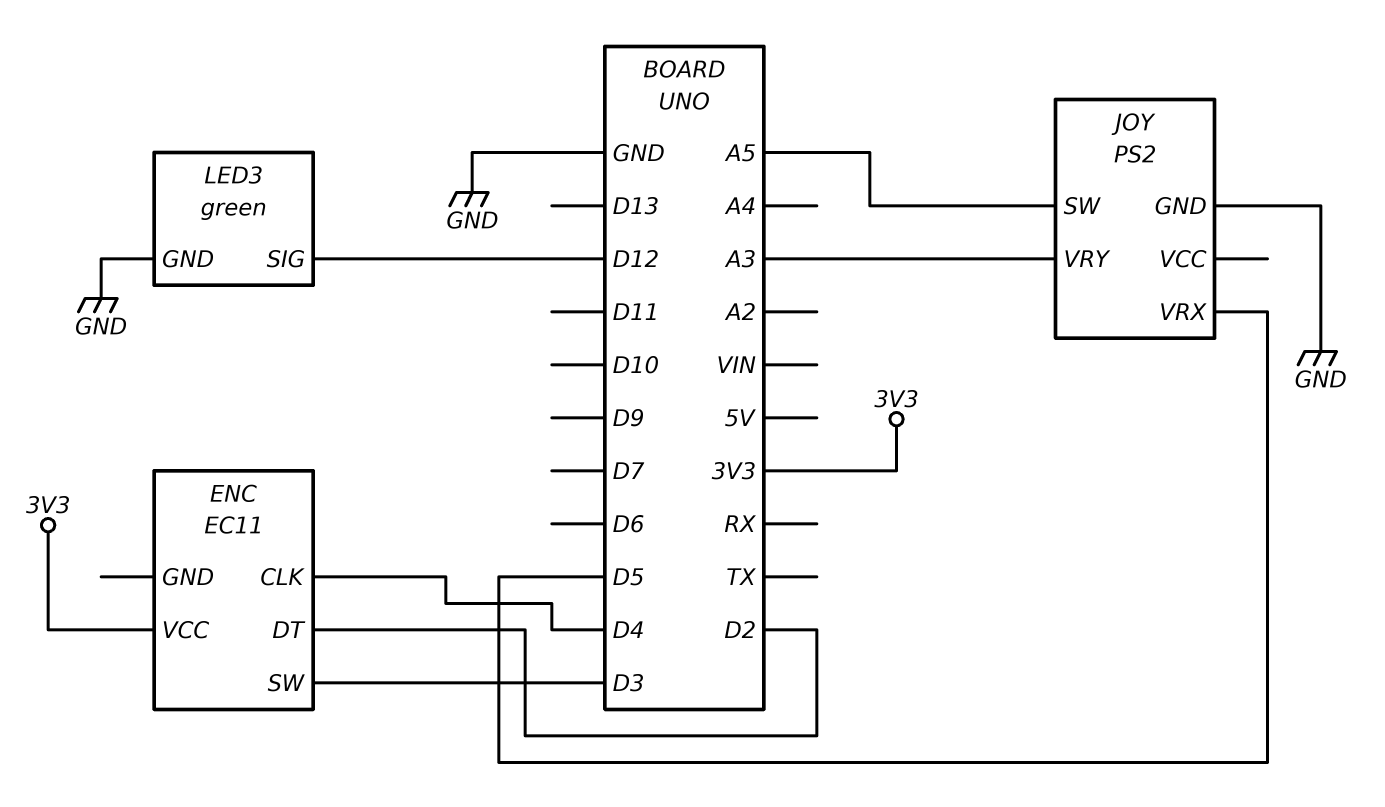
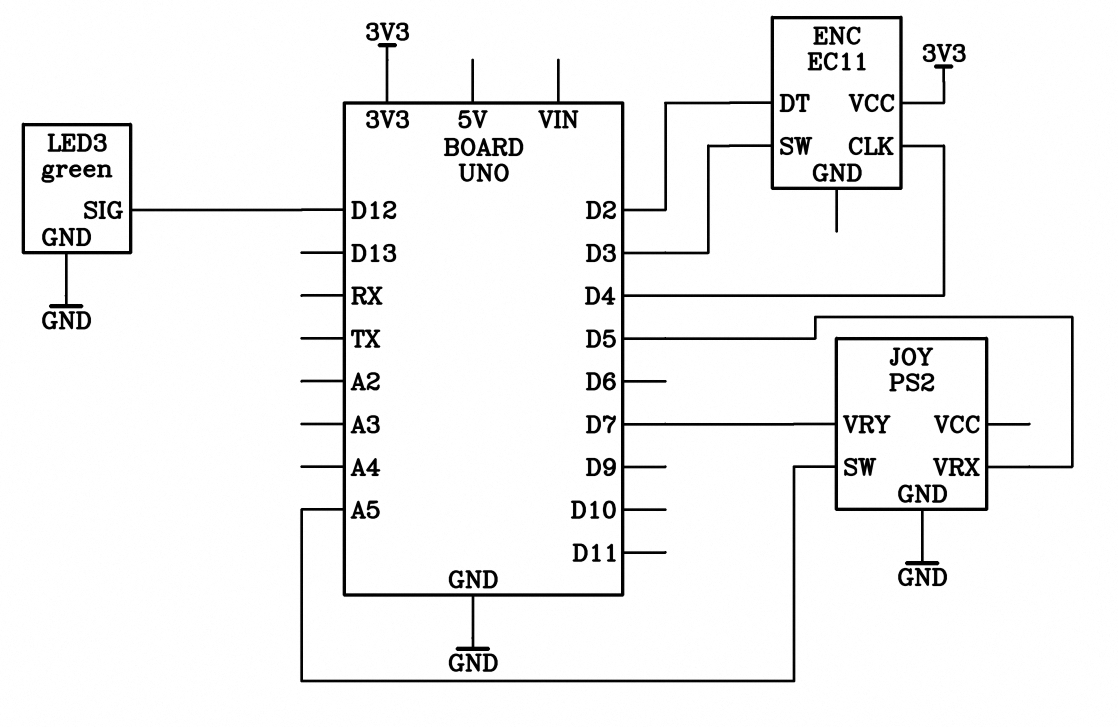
JOY pin VRY: A3 -> D7

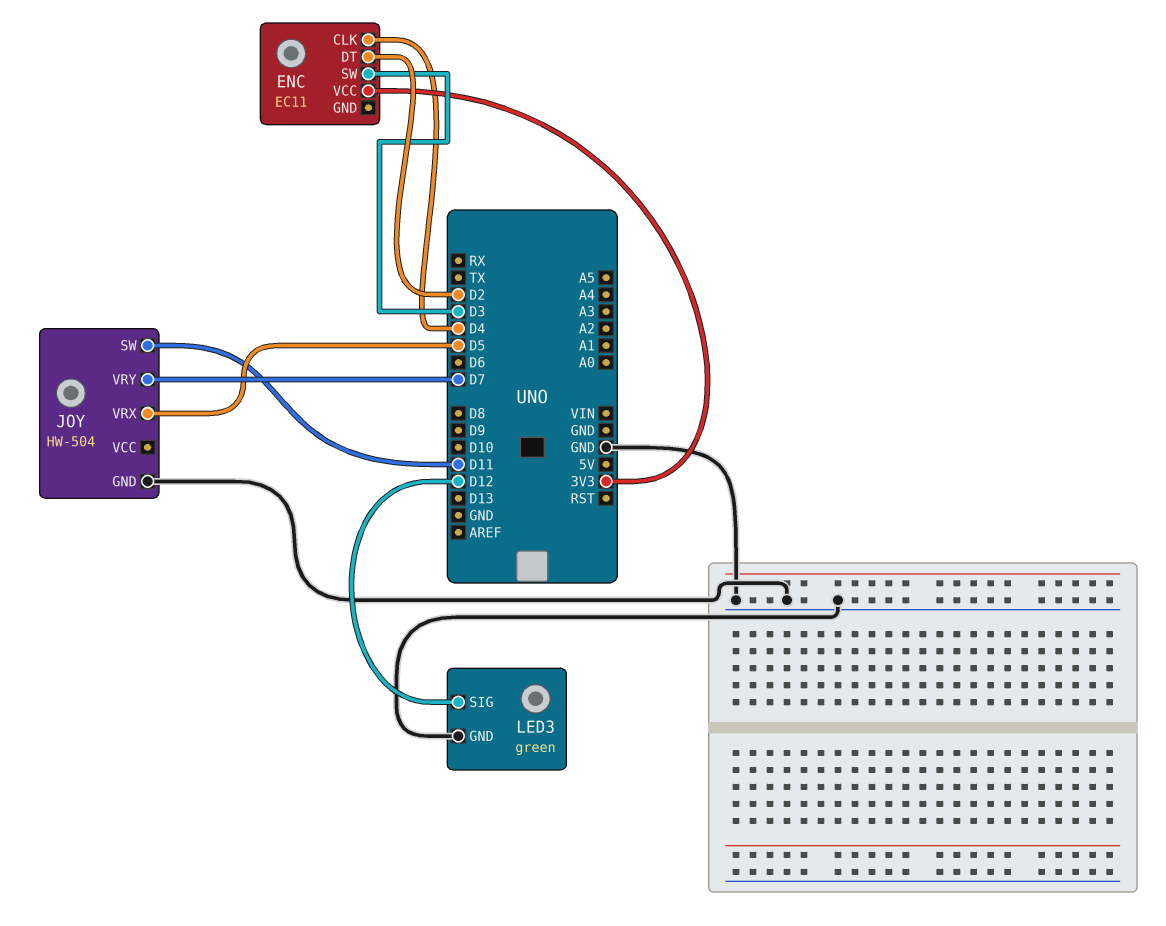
JOY: PS2 -> HW-504
JOY pin SW: A5 -> D11

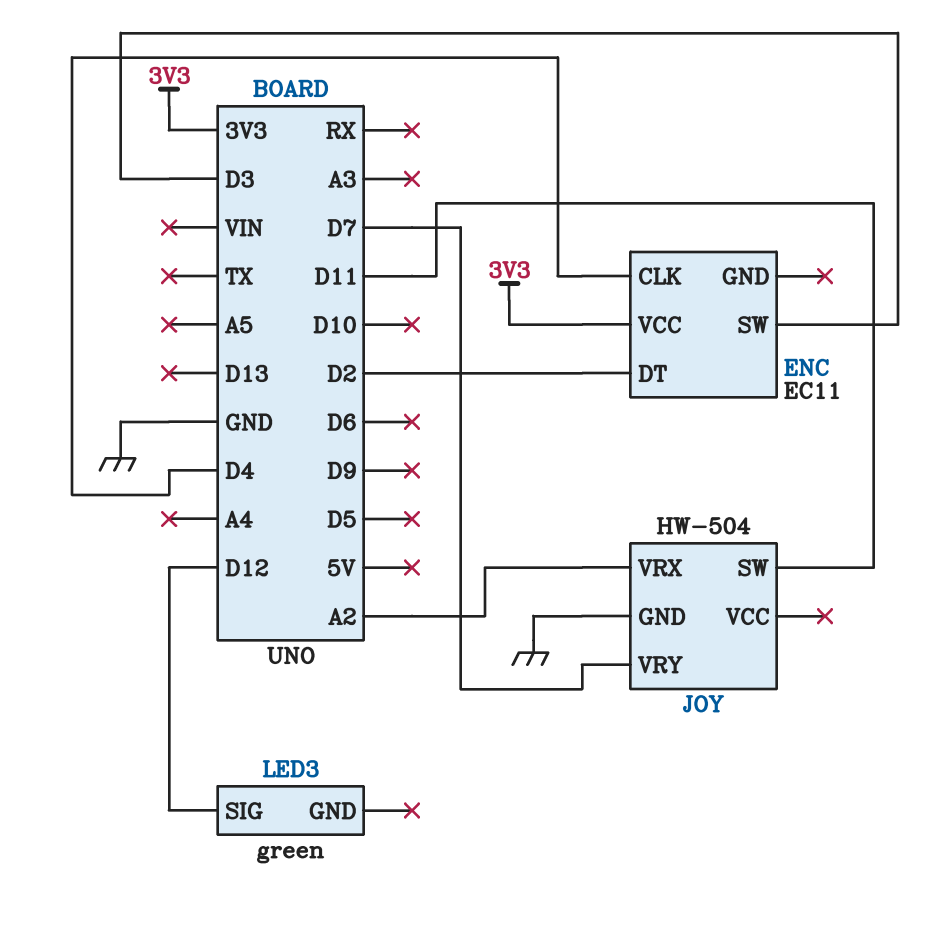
JOY pin VRX: D5 -> A2
LED3 pin GND: GND -> none

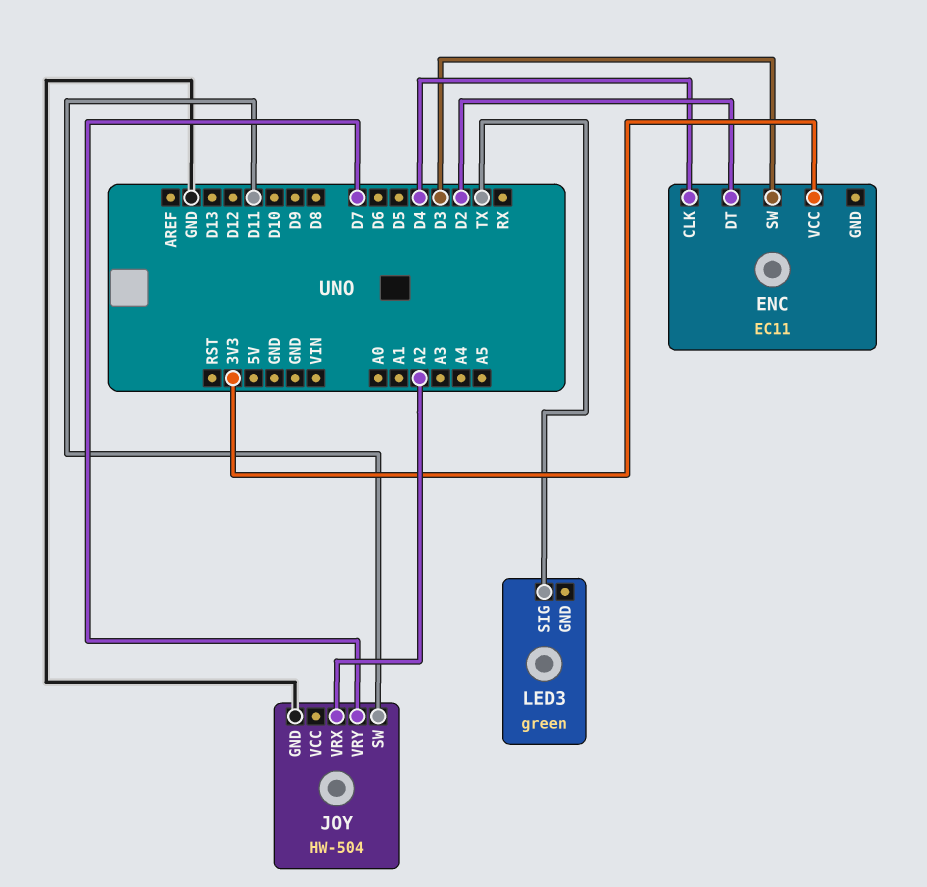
LED3 pin SIG: D12 -> TX

